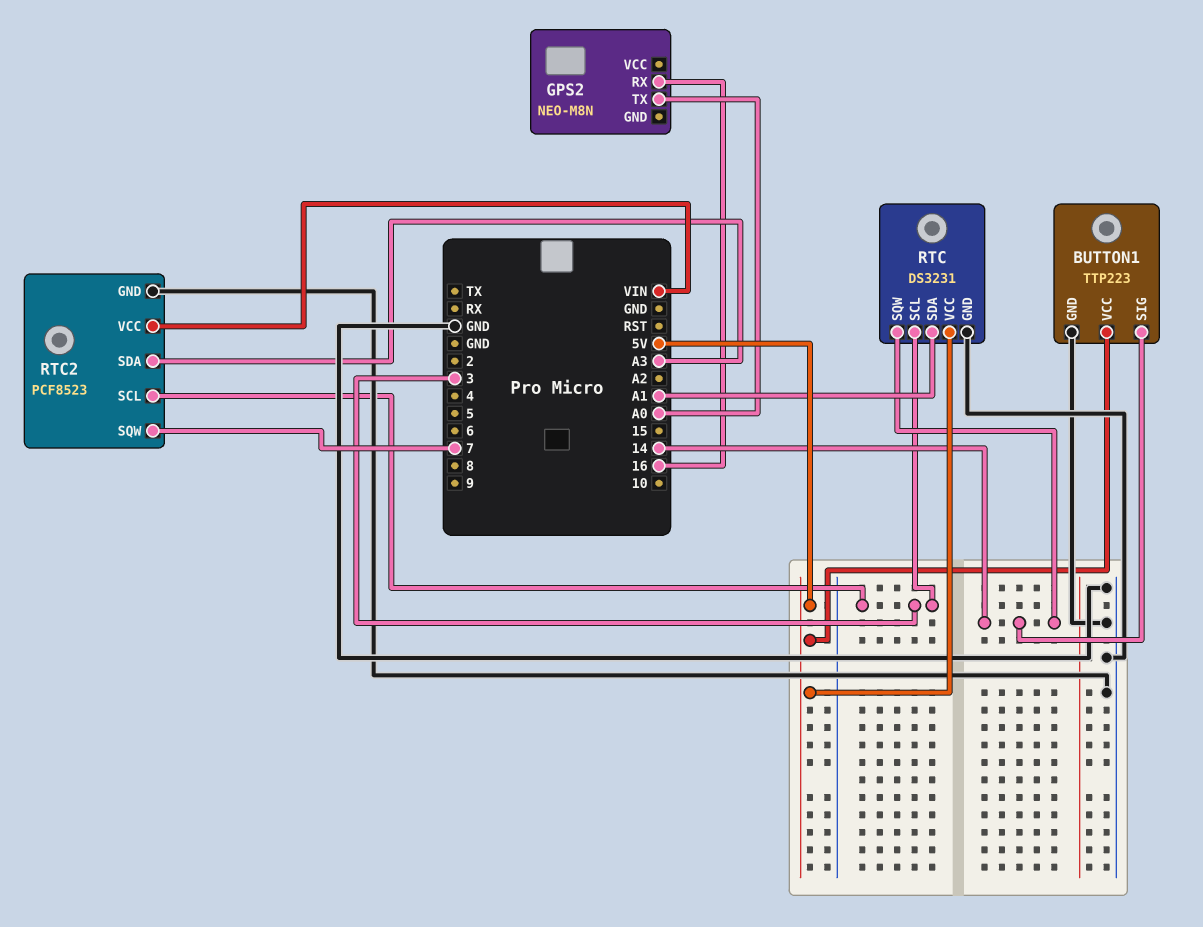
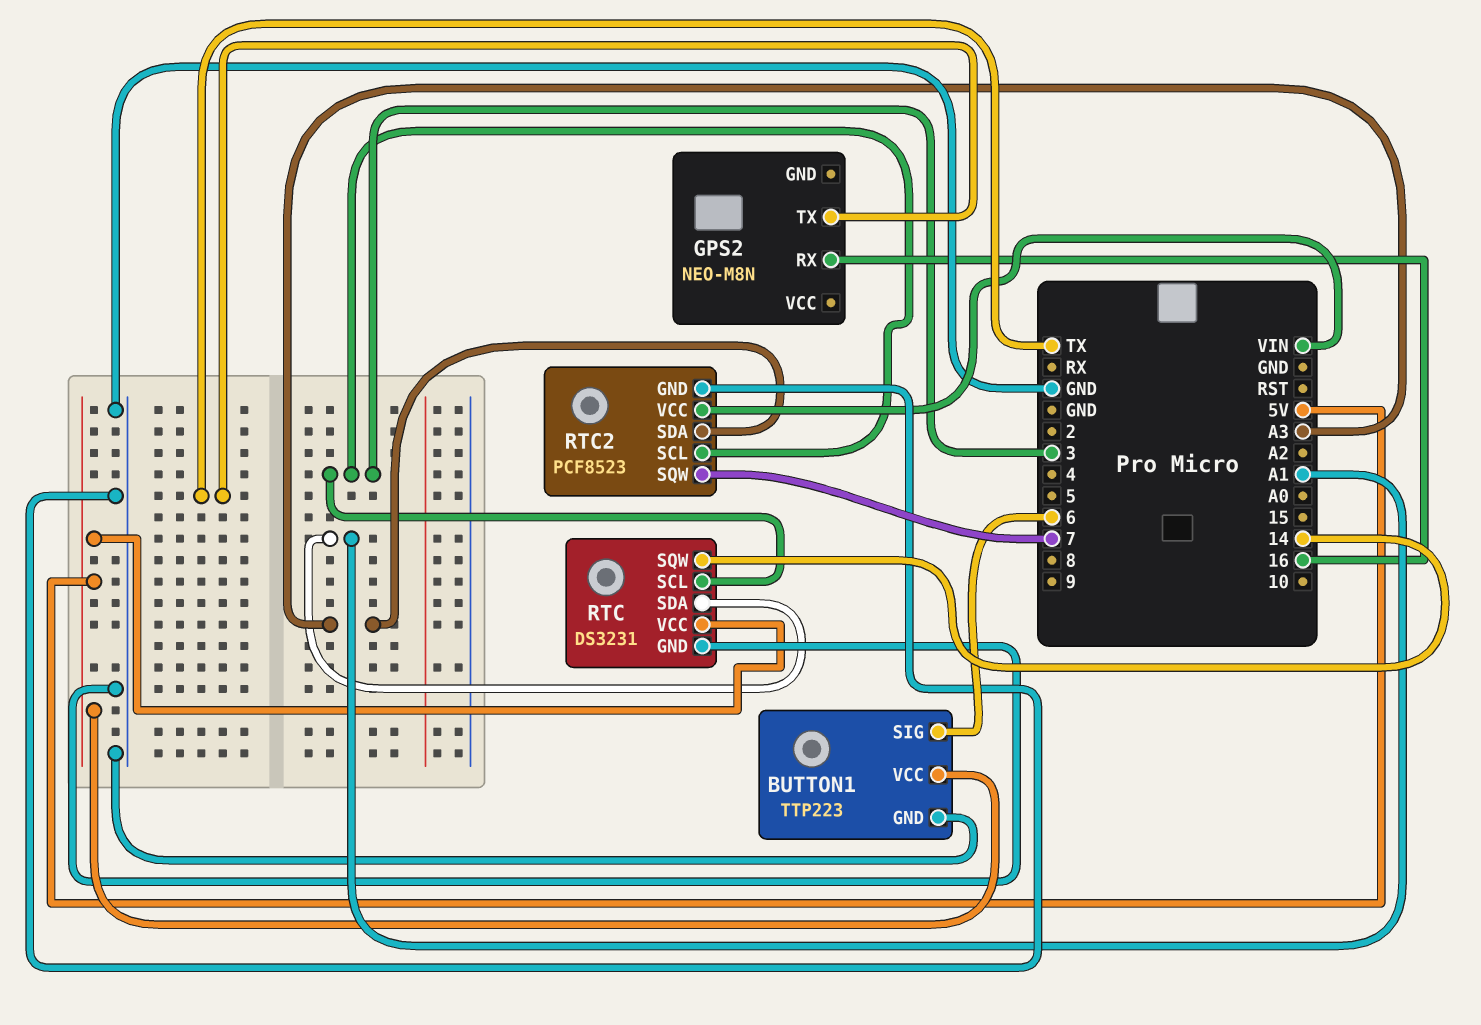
BUTTON1 pin SIG: 14 -> 6
GPS2 pin TX: A0 -> TX

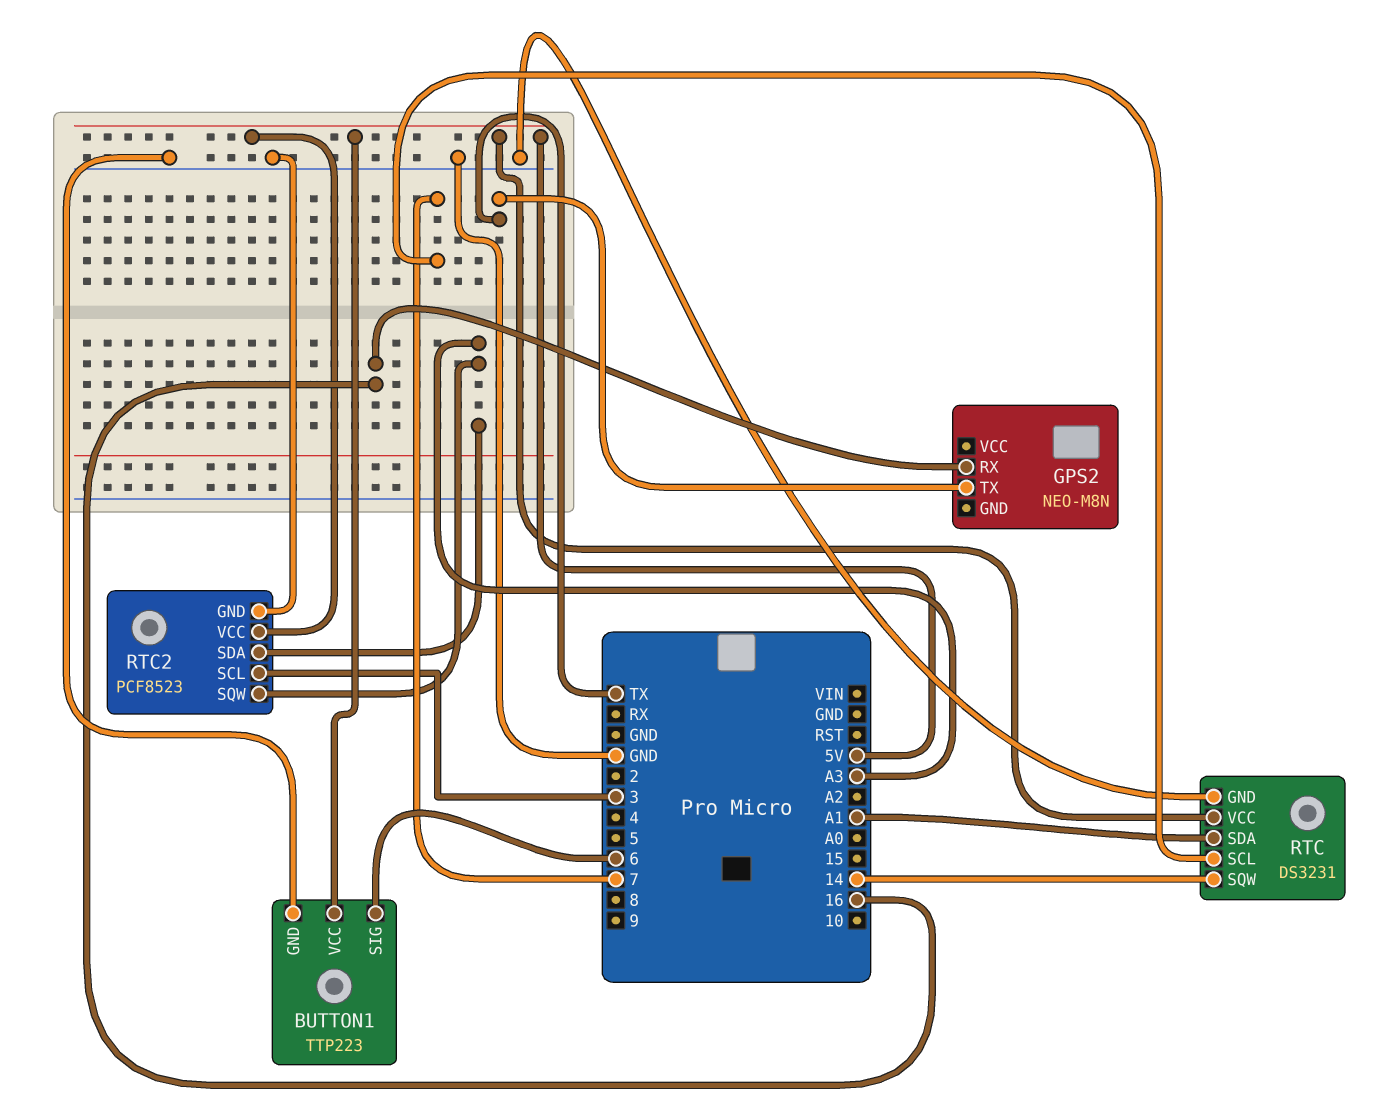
RTC pin SCL: 3 -> 7
RTC2 pin SQW: 7 -> A3
RTC2 pin VCC: VIN -> 5V

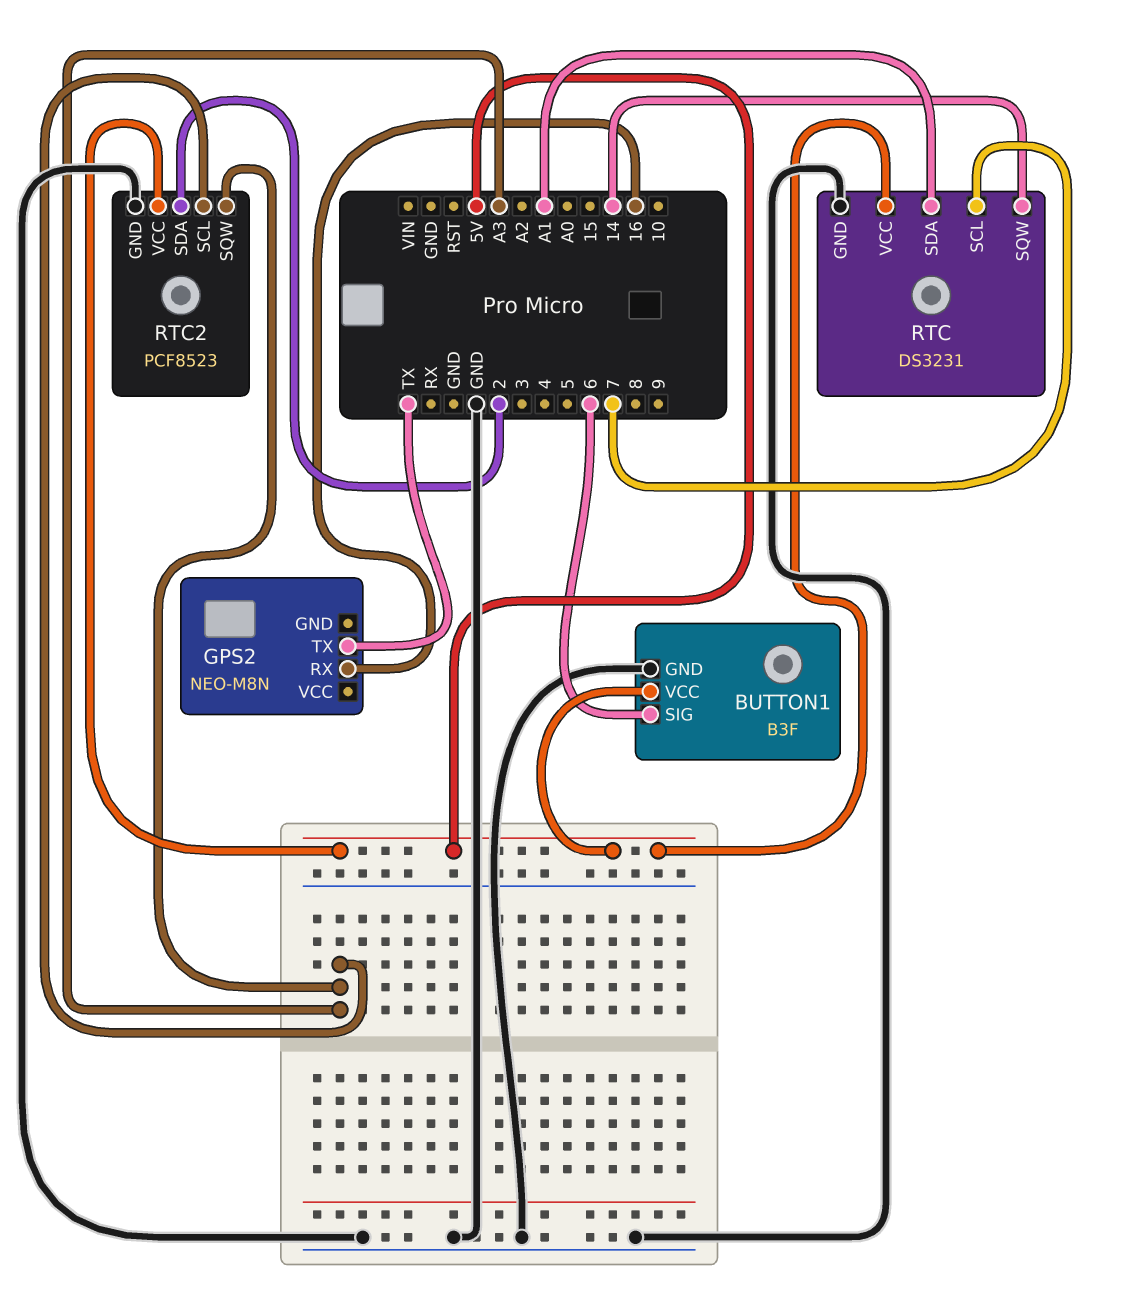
BUTTON1: TTP223 -> B3F
RTC2 pin SCL: 3 -> A3
RTC2 pin SDA: A3 -> 2

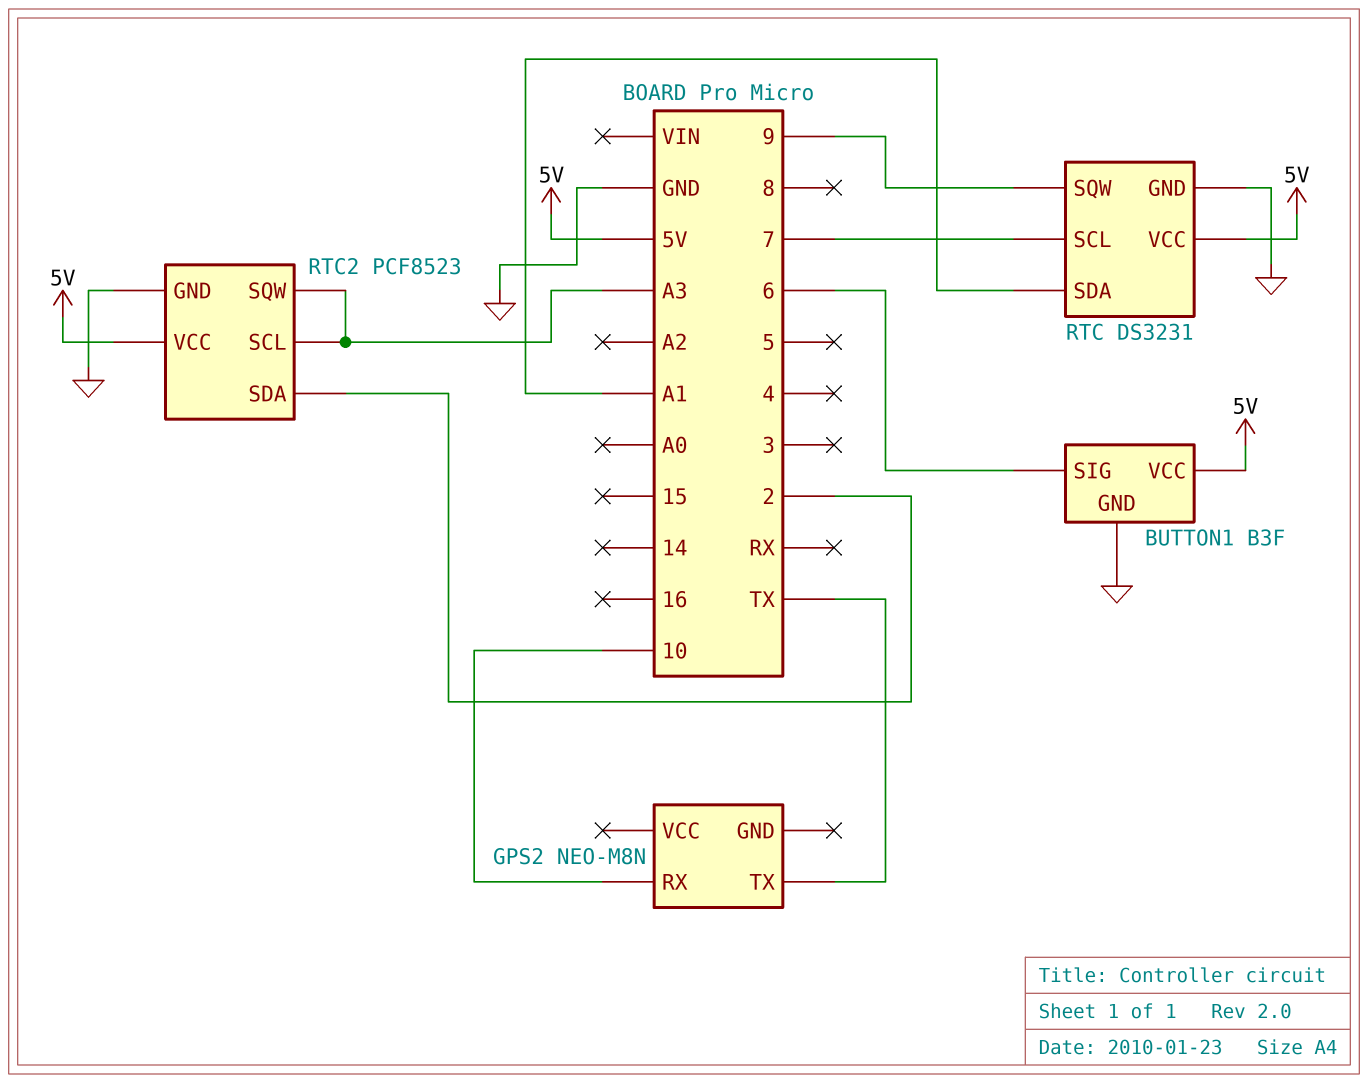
GPS2 pin RX: 16 -> 10
RTC pin SQW: 14 -> 9

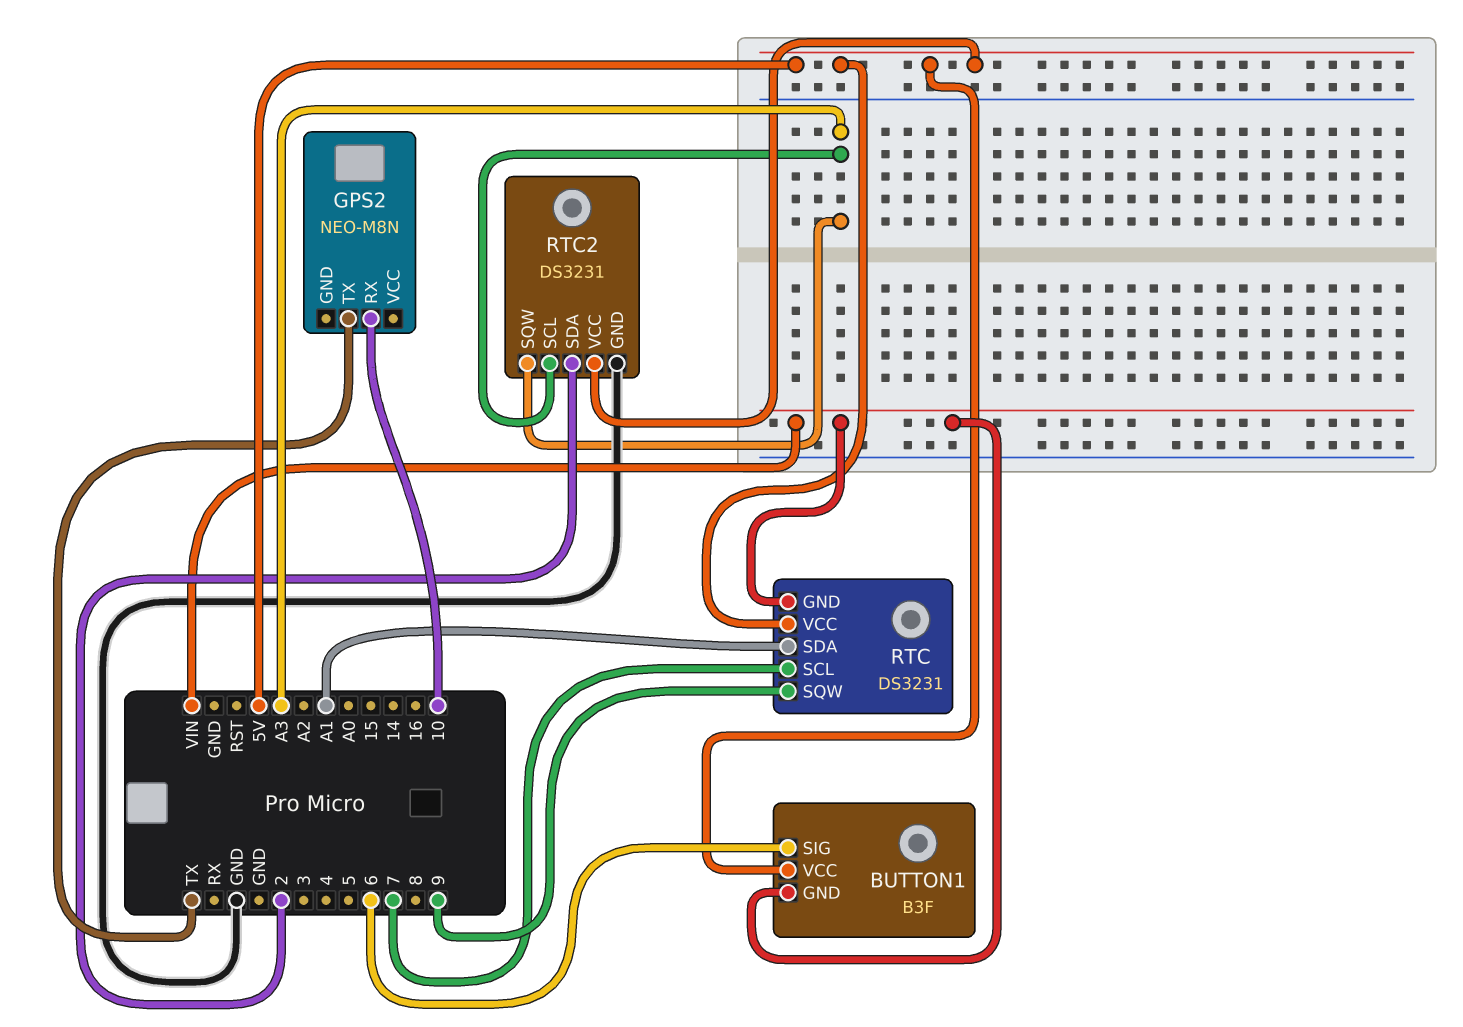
BUTTON1 pin GND: GND -> VIN
RTC pin GND: GND -> VIN
RTC2: PCF8523 -> DS3231

